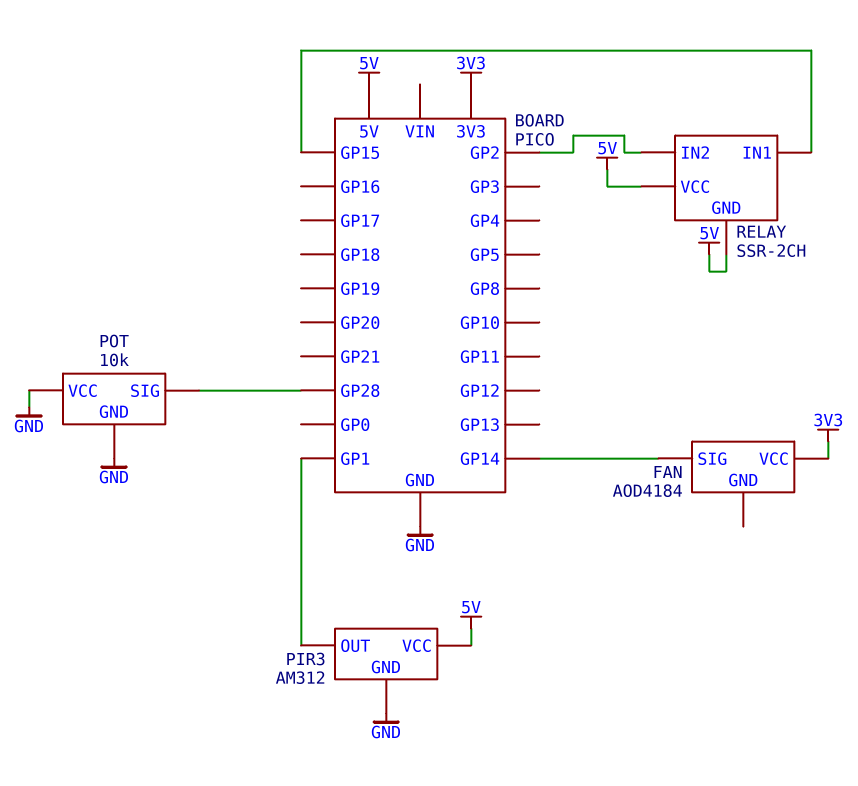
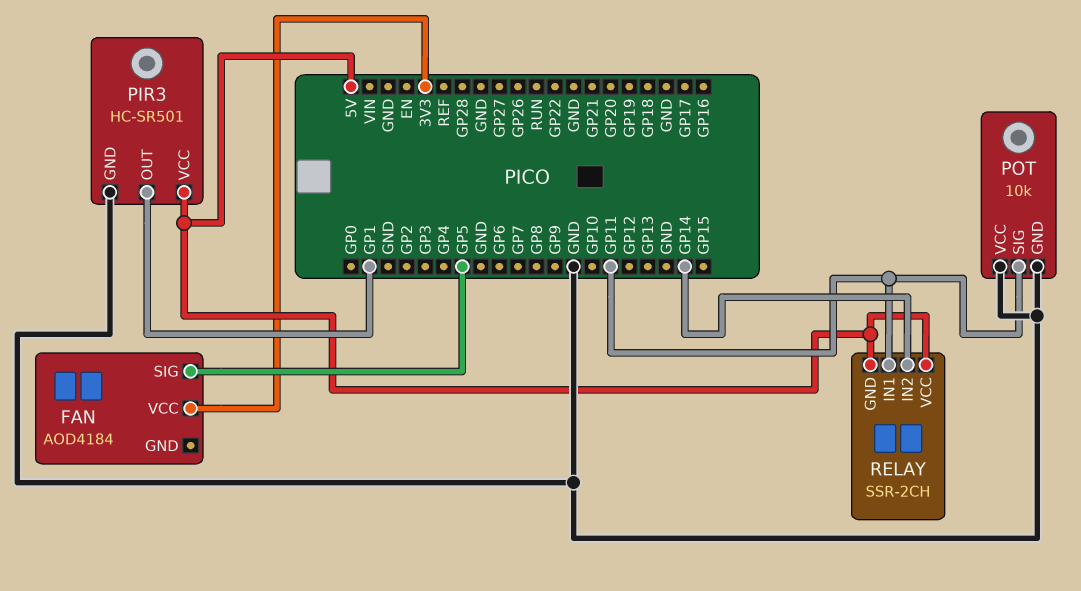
FAN pin SIG: GP14 -> GP5
PIR3: AM312 -> HC-SR501
POT pin SIG: GP28 -> GP11
RELAY pin IN1: GP15 -> GP11
RELAY pin IN2: GP2 -> GP14

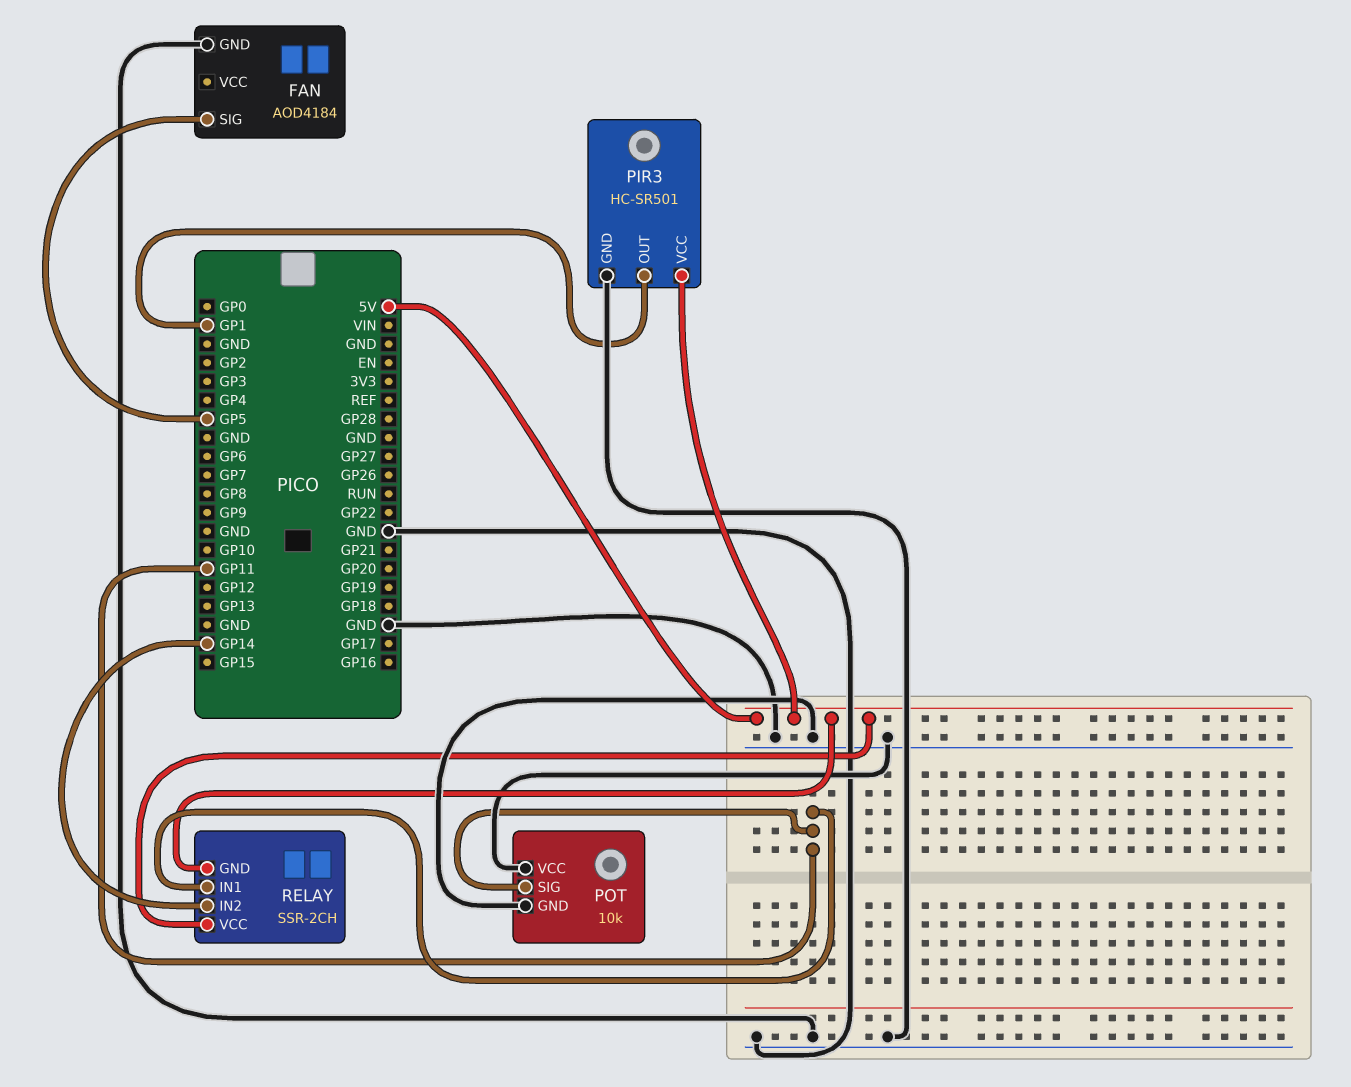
FAN pin GND: none -> GND
FAN pin VCC: 3V3 -> none

